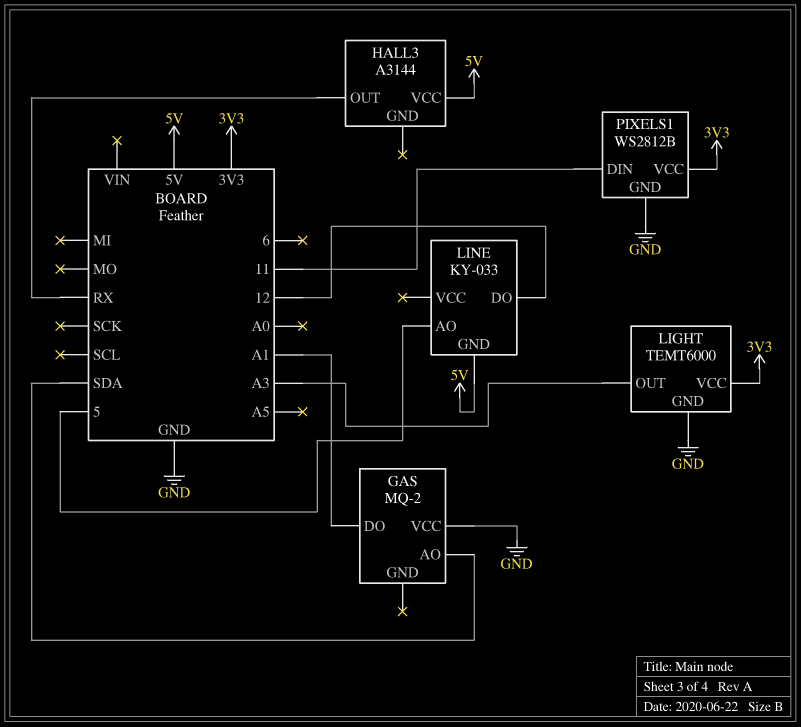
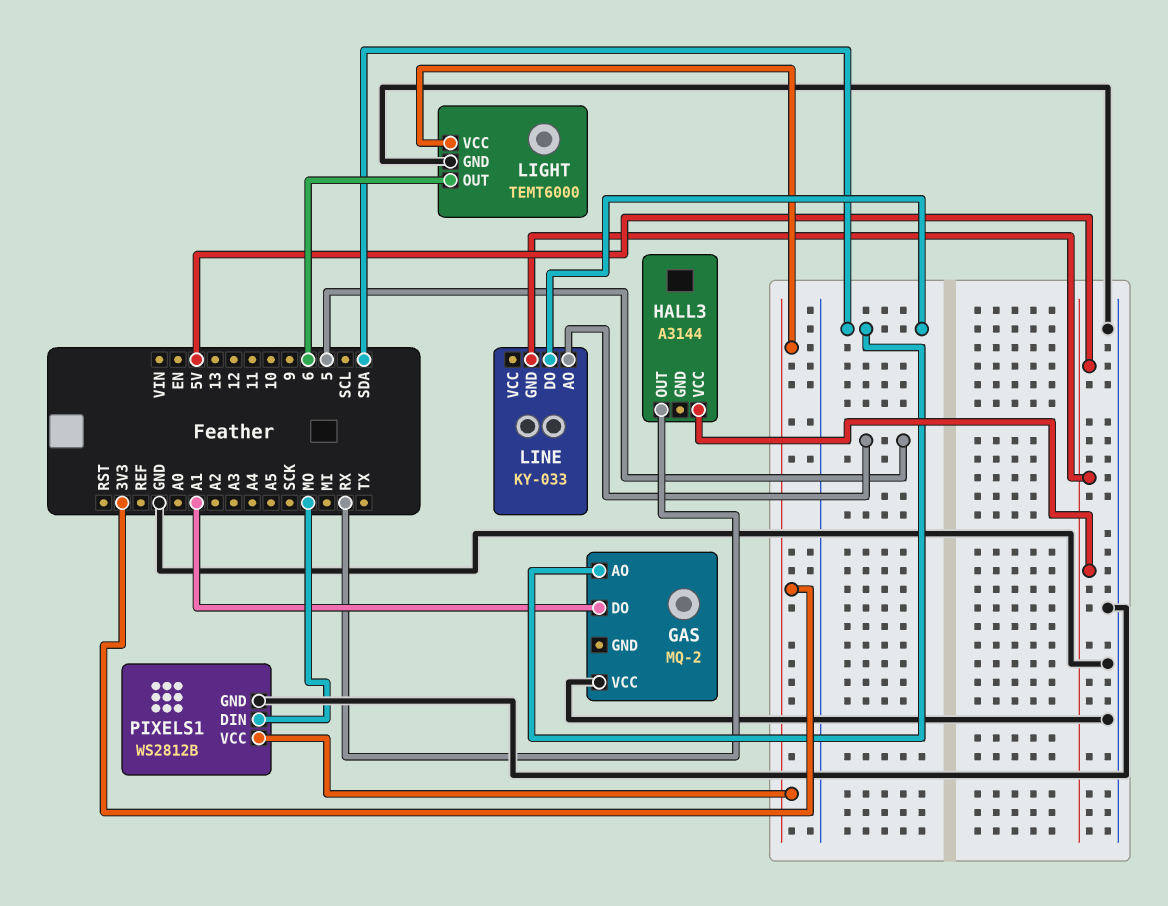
LIGHT pin OUT: A3 -> 6
LINE pin DO: 12 -> SDA
PIXELS1 pin DIN: 11 -> MO

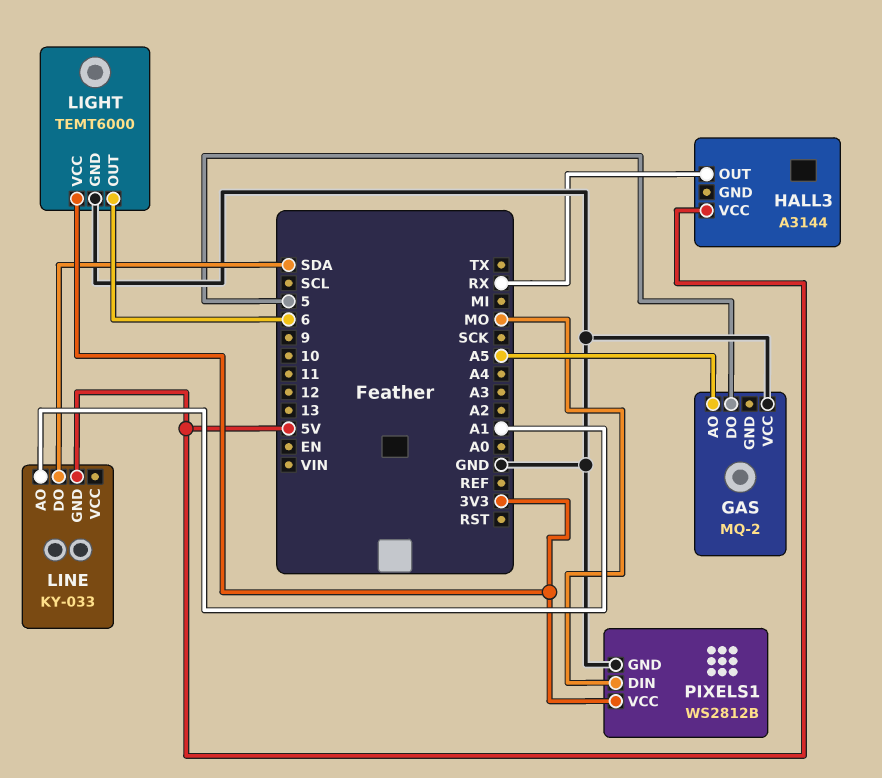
GAS pin AO: SDA -> A5
GAS pin DO: A1 -> 5
LINE pin AO: 5 -> A1

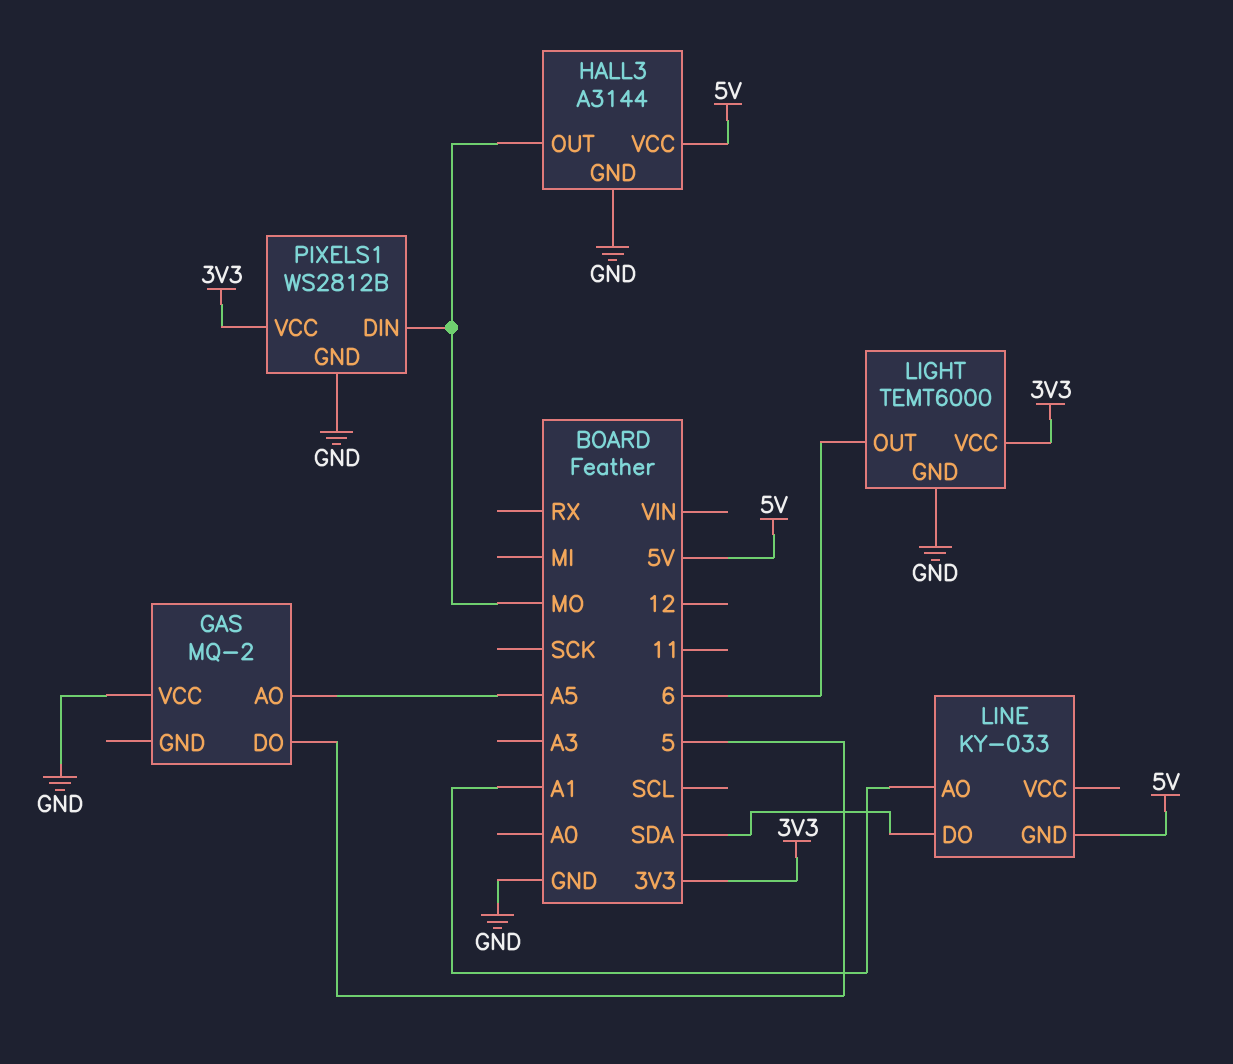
HALL3 pin GND: none -> GND
HALL3 pin OUT: RX -> MO

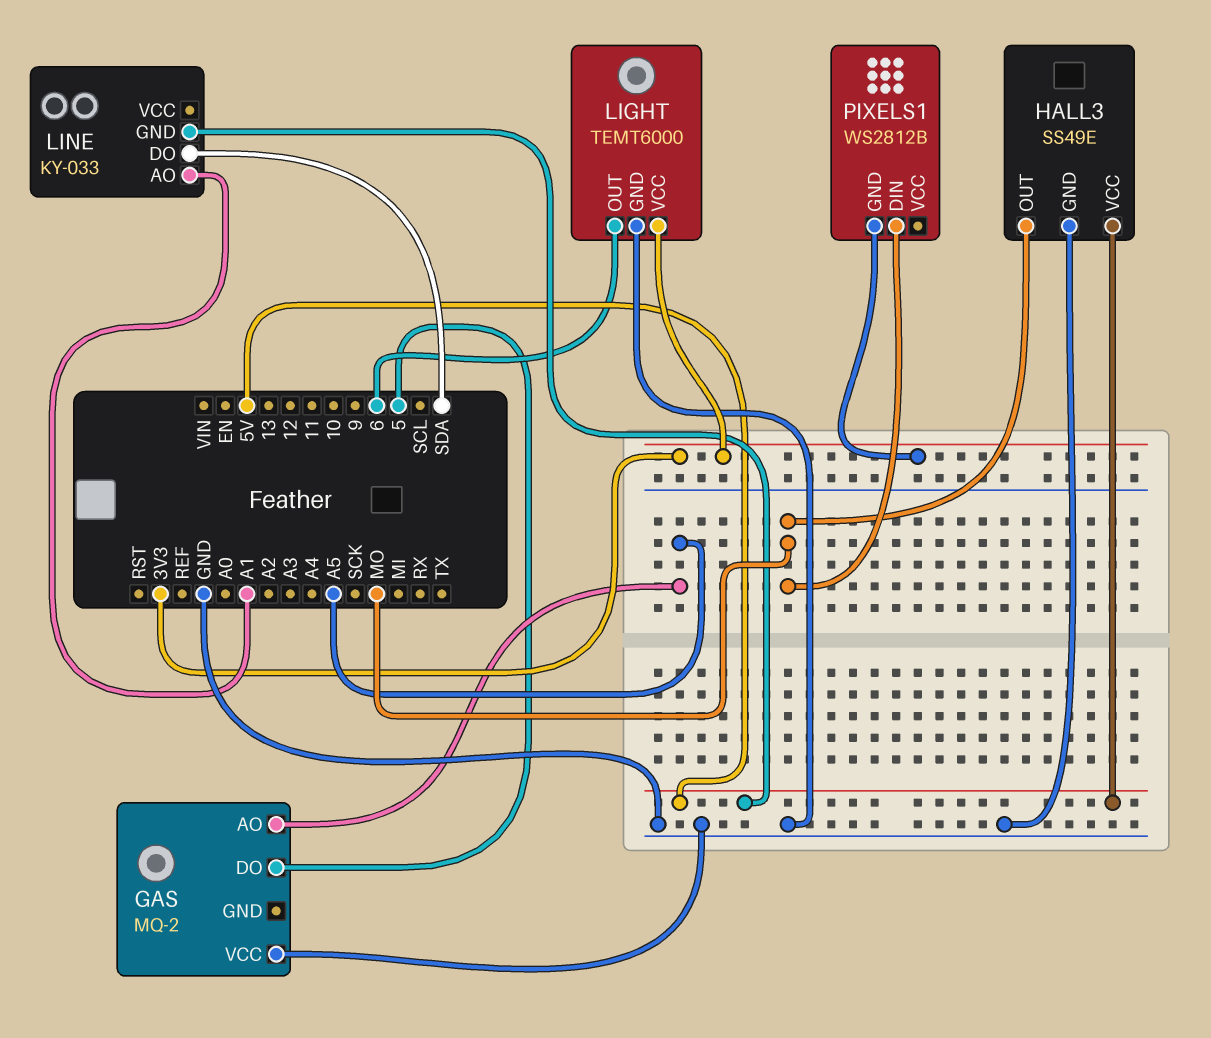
HALL3: A3144 -> SS49E
PIXELS1 pin GND: GND -> 3V3
PIXELS1 pin VCC: 3V3 -> none

